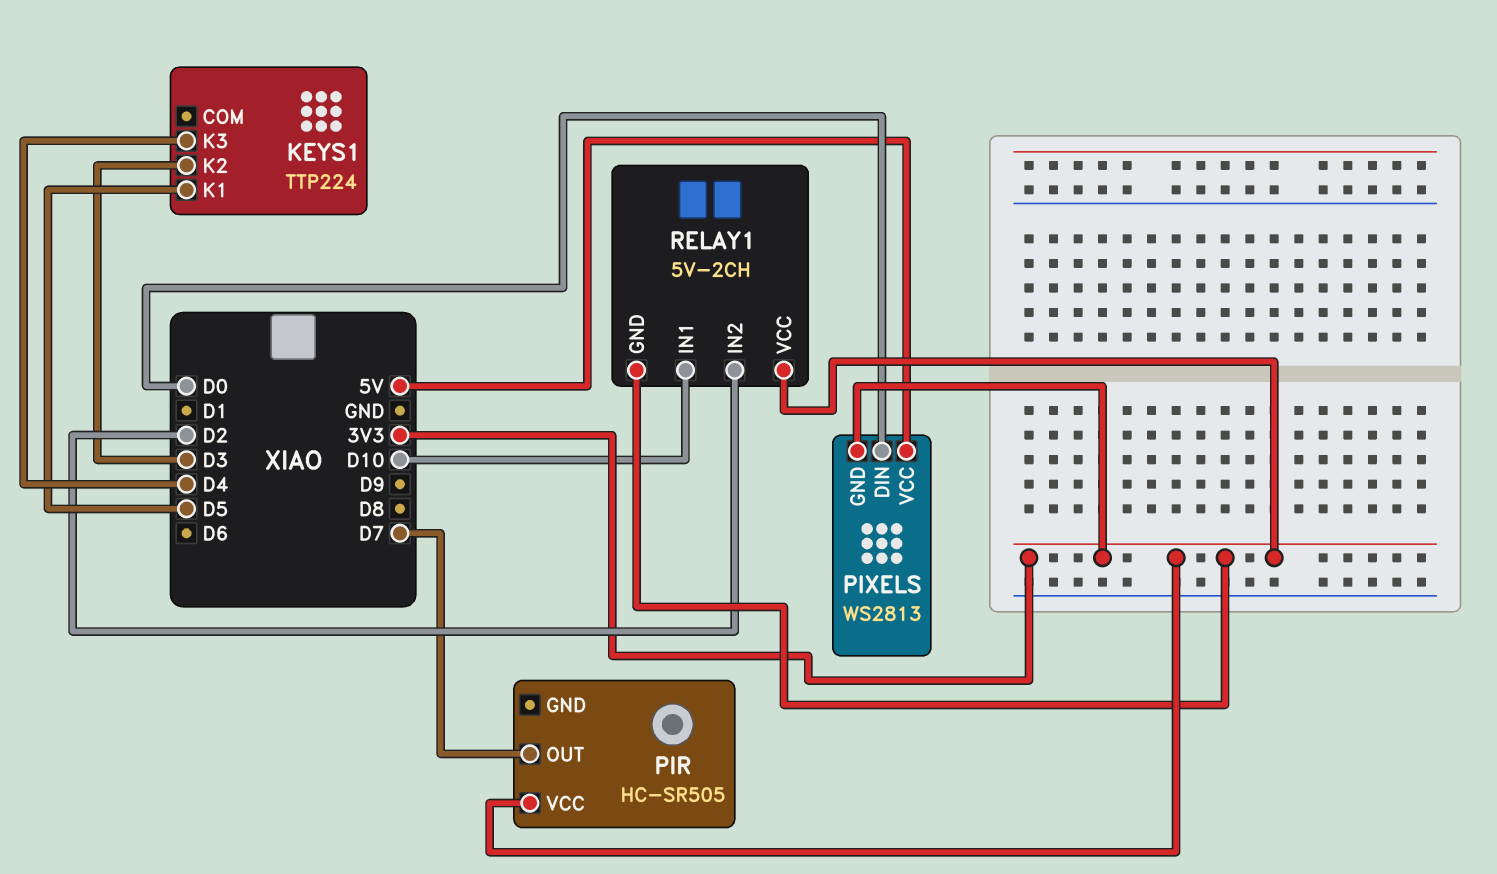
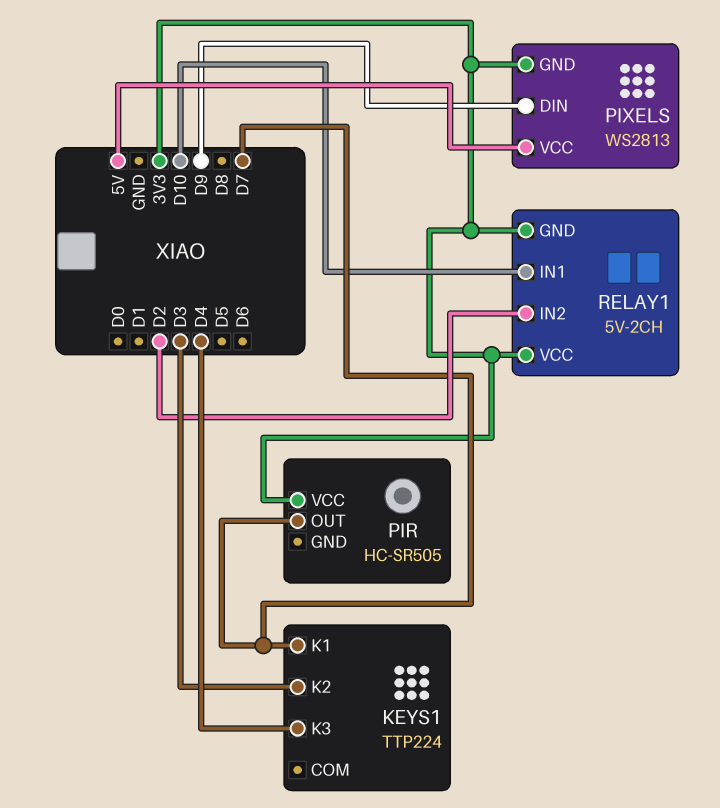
KEYS1 pin K1: D5 -> D7
PIXELS pin DIN: D0 -> D9

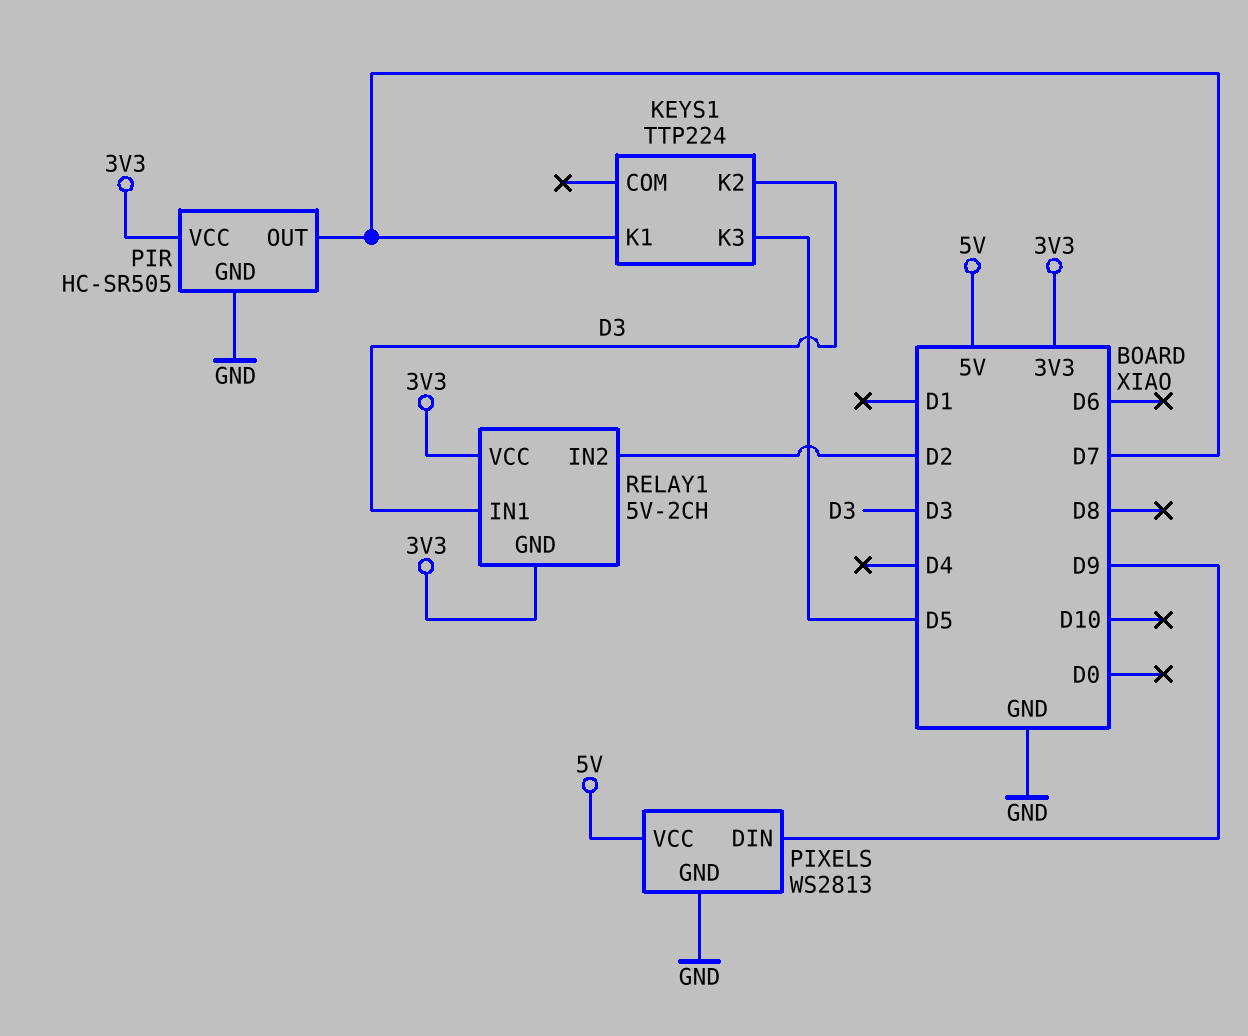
KEYS1 pin K3: D4 -> D5
PIR pin GND: none -> GND
PIXELS pin GND: 3V3 -> GND
RELAY1 pin IN1: D10 -> D3

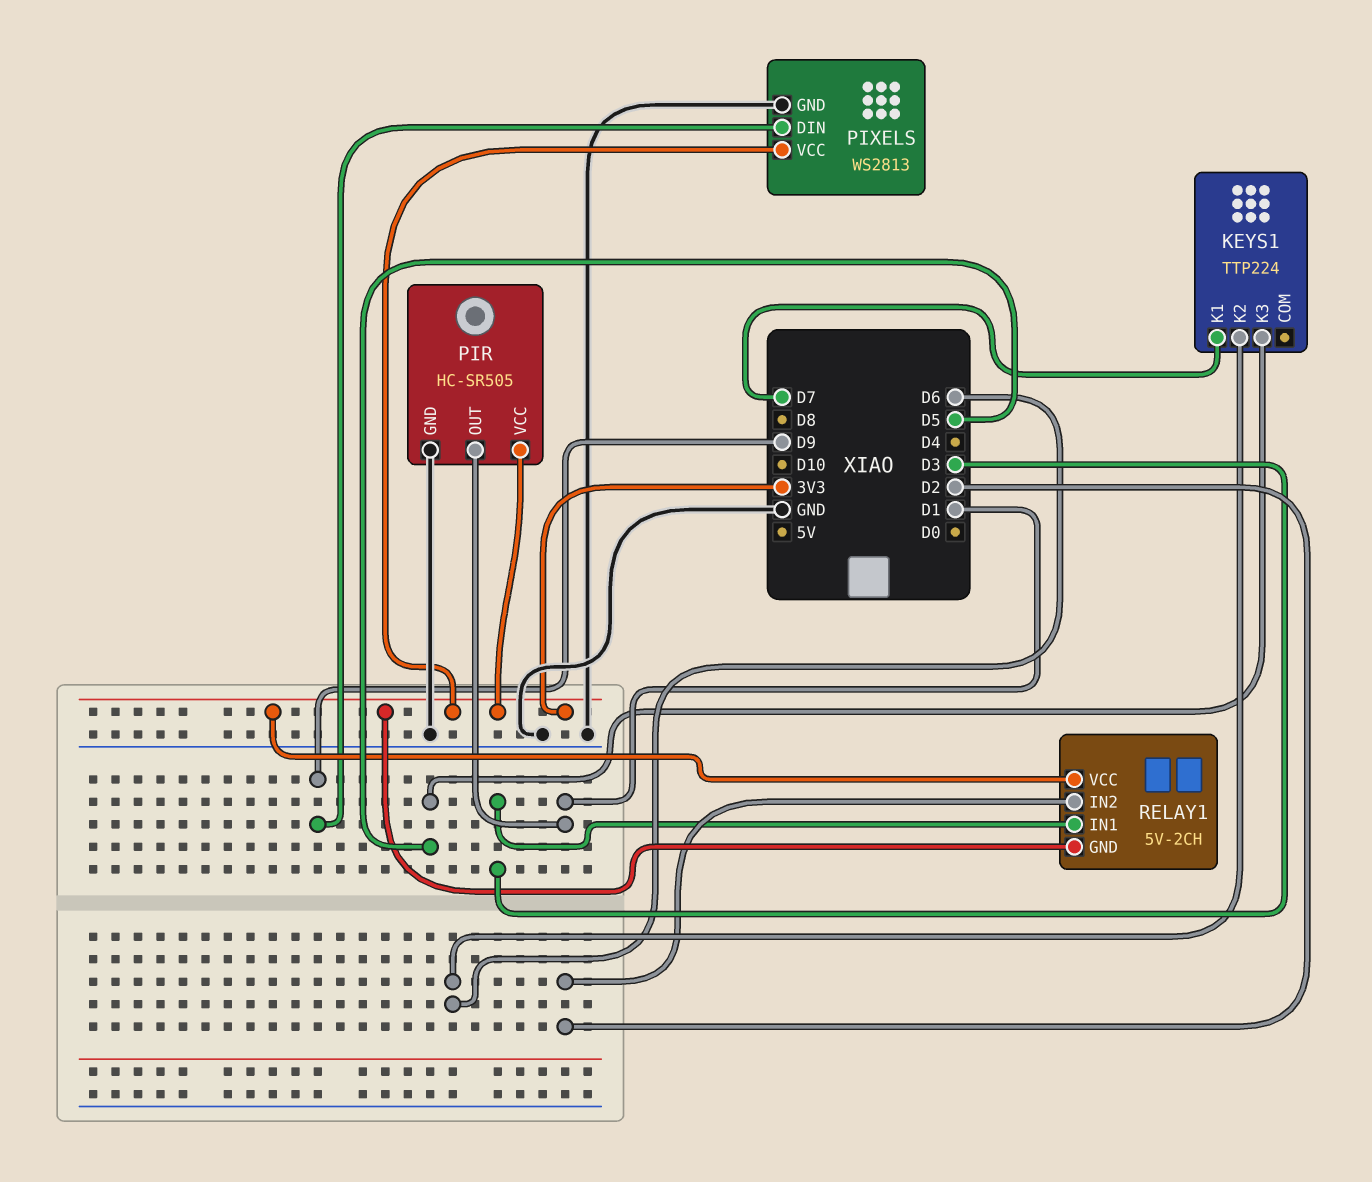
KEYS1 pin K2: D3 -> D6
PIR pin OUT: D7 -> D1
PIXELS pin VCC: 5V -> 3V3

